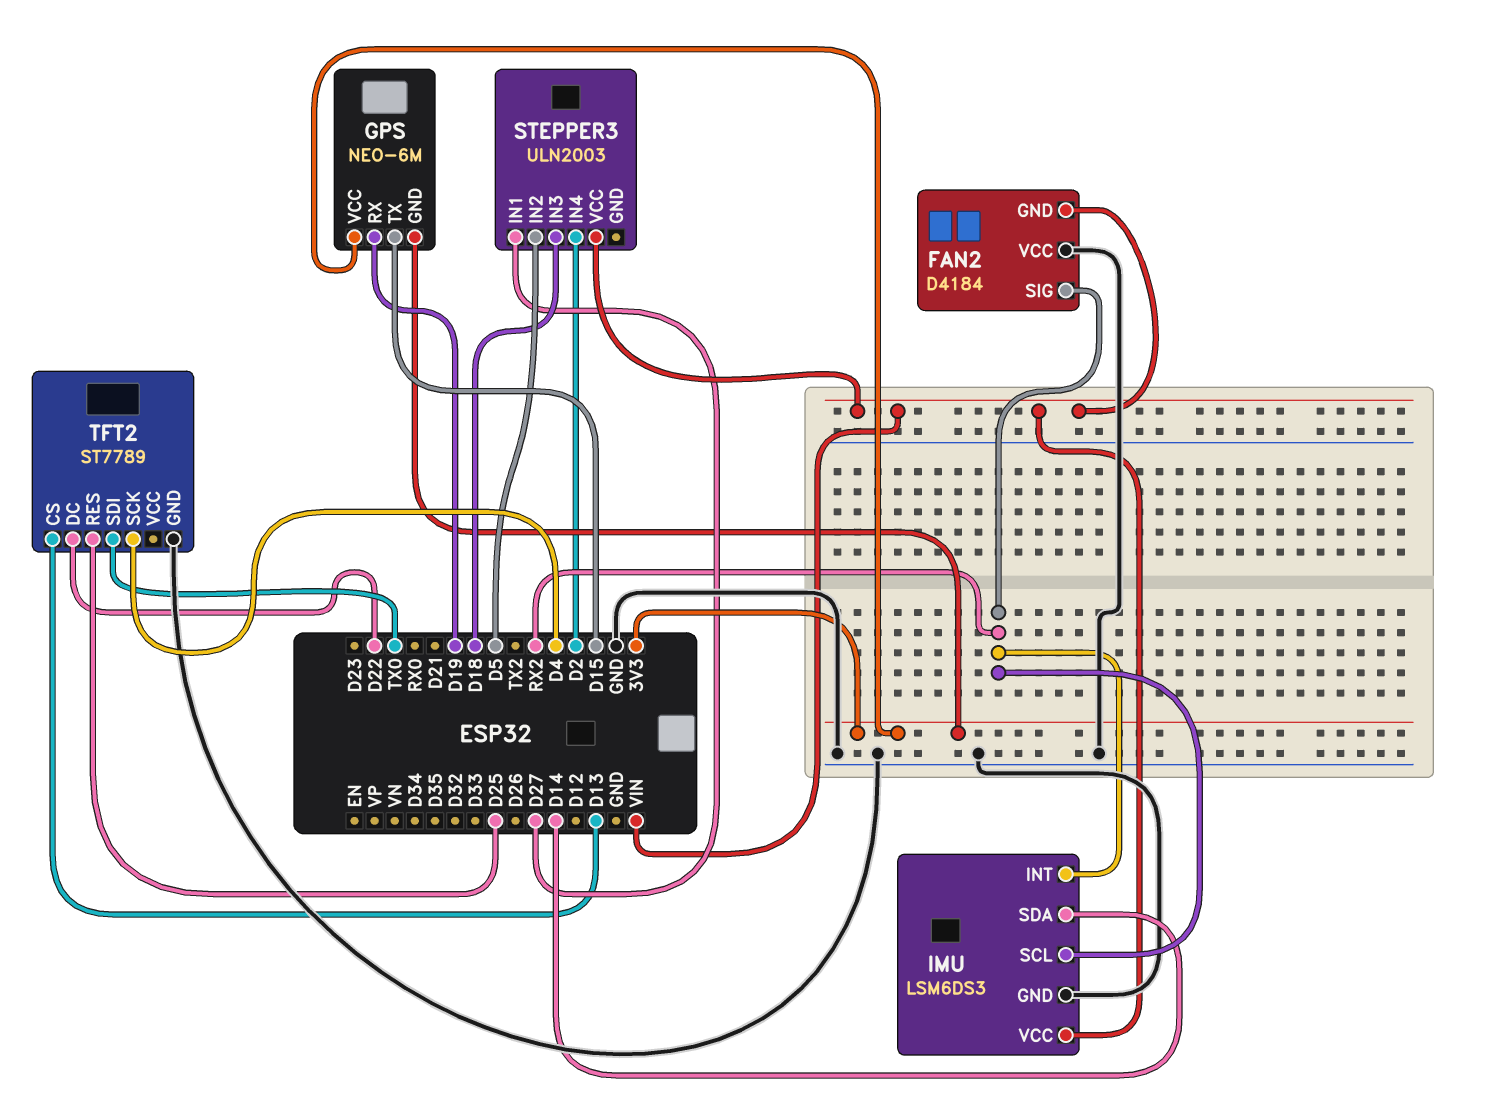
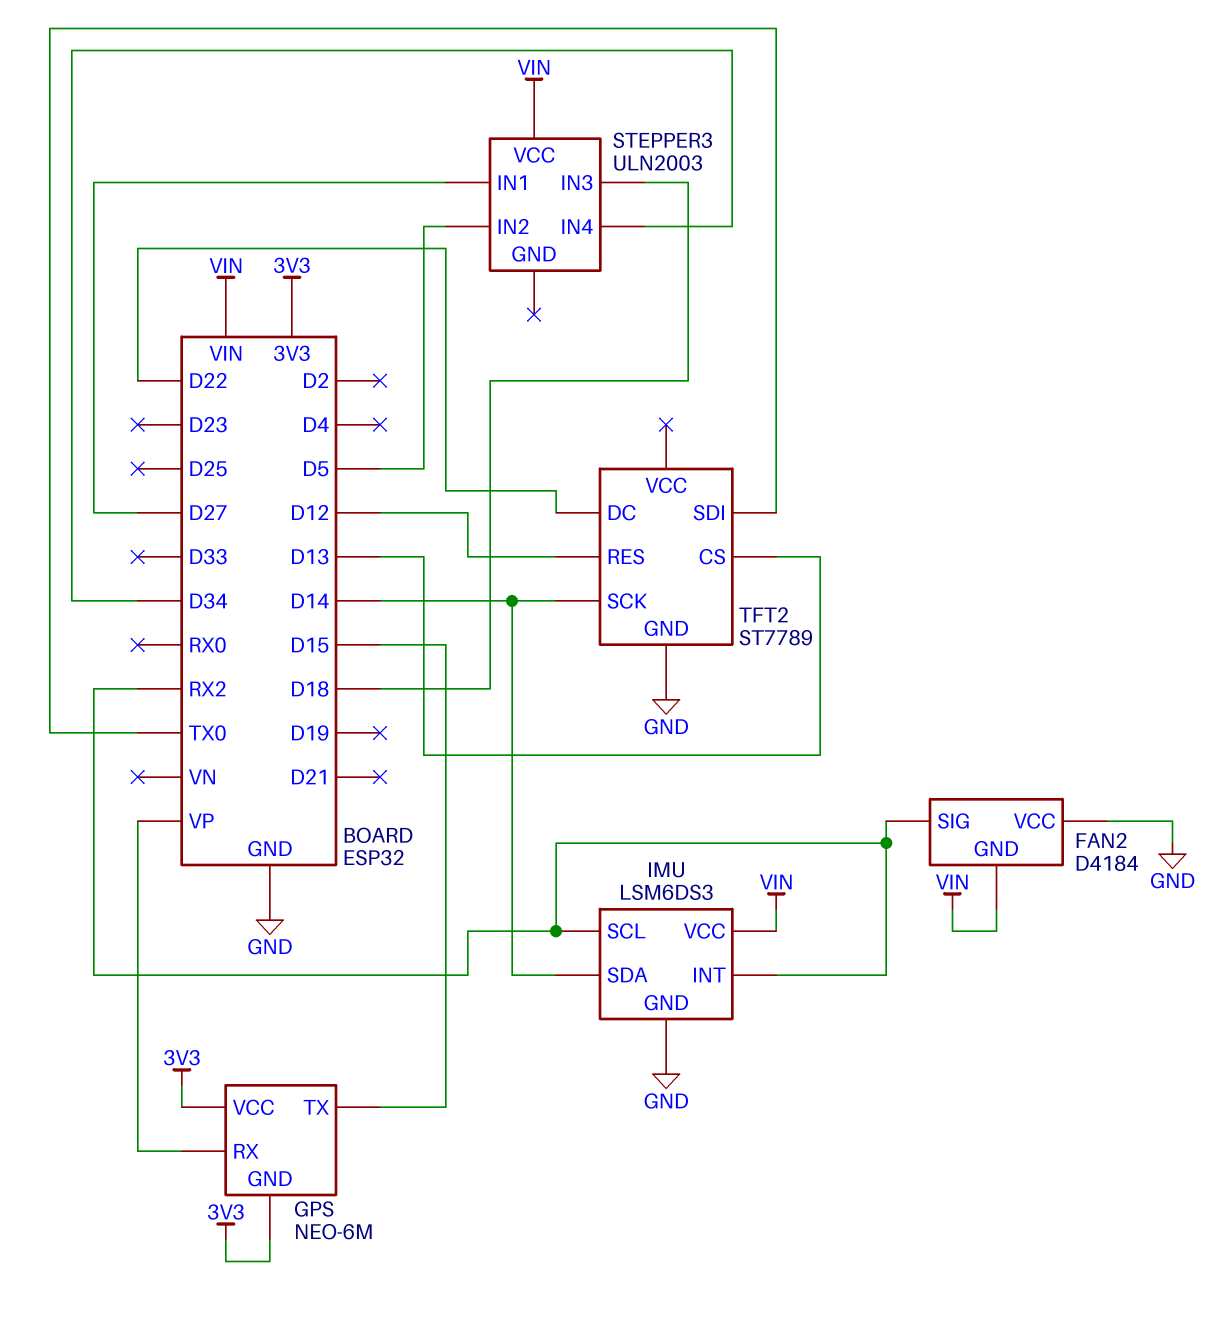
GPS pin RX: D19 -> VP
STEPPER3 pin IN4: D2 -> D34
TFT2 pin RES: D25 -> D12
TFT2 pin SCK: D4 -> D14

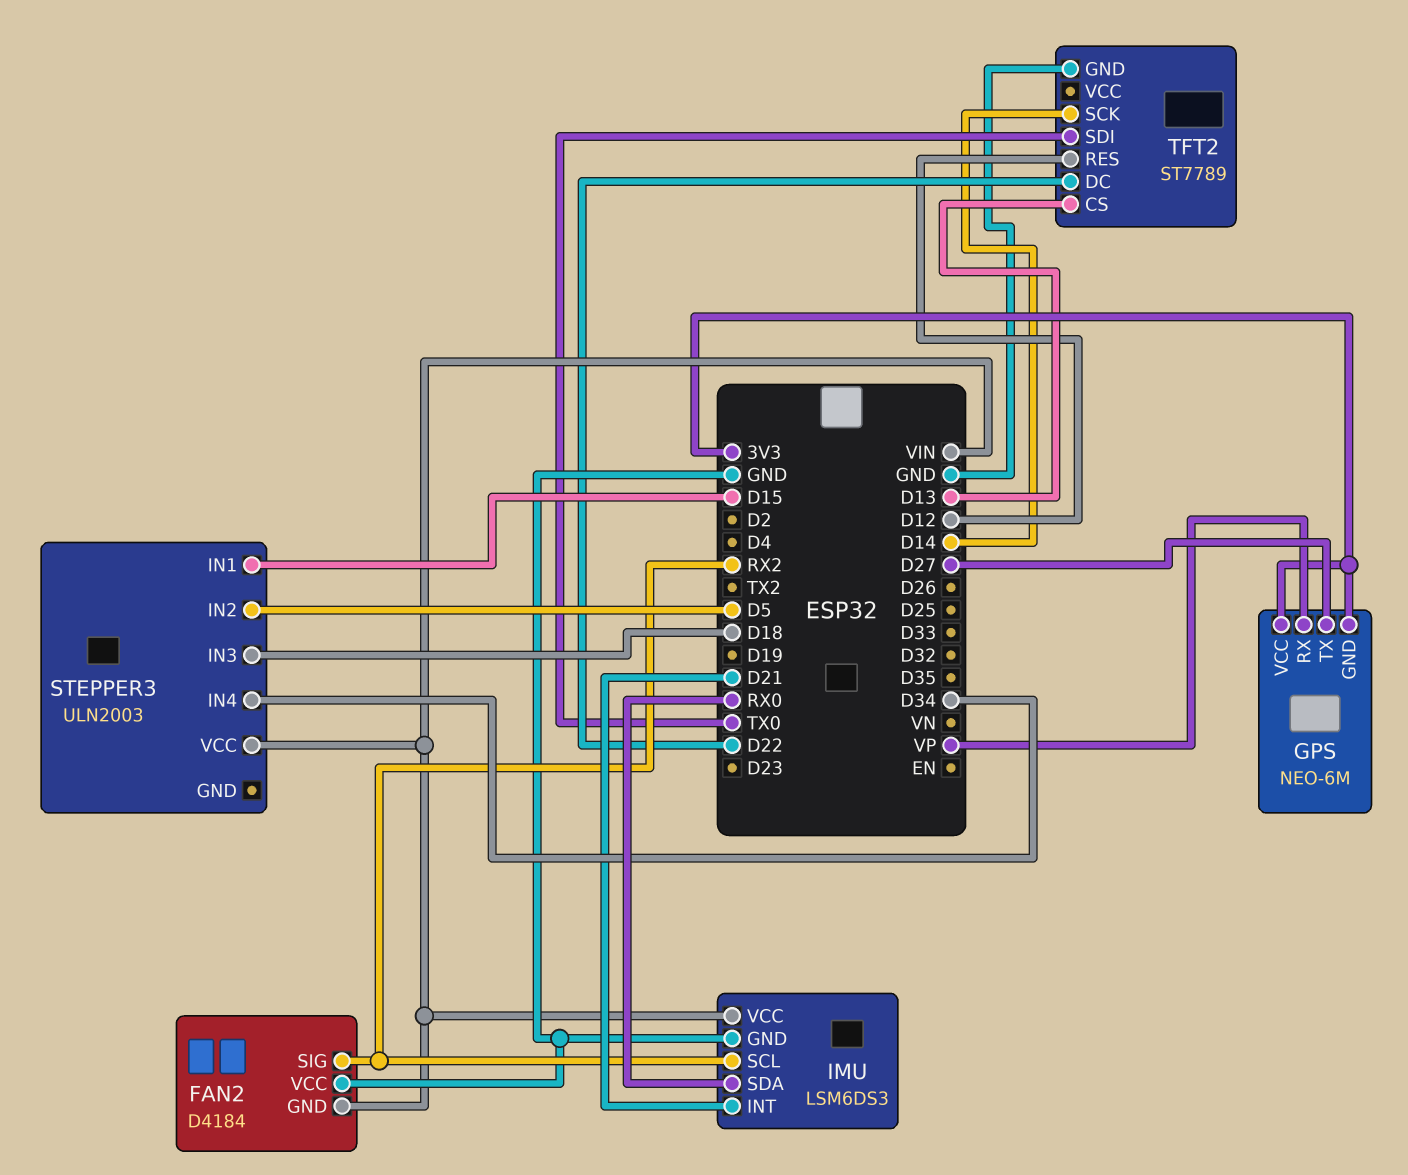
GPS pin TX: D15 -> D27
IMU pin INT: RX2 -> D21
IMU pin SDA: D14 -> RX0
STEPPER3 pin IN1: D27 -> D15

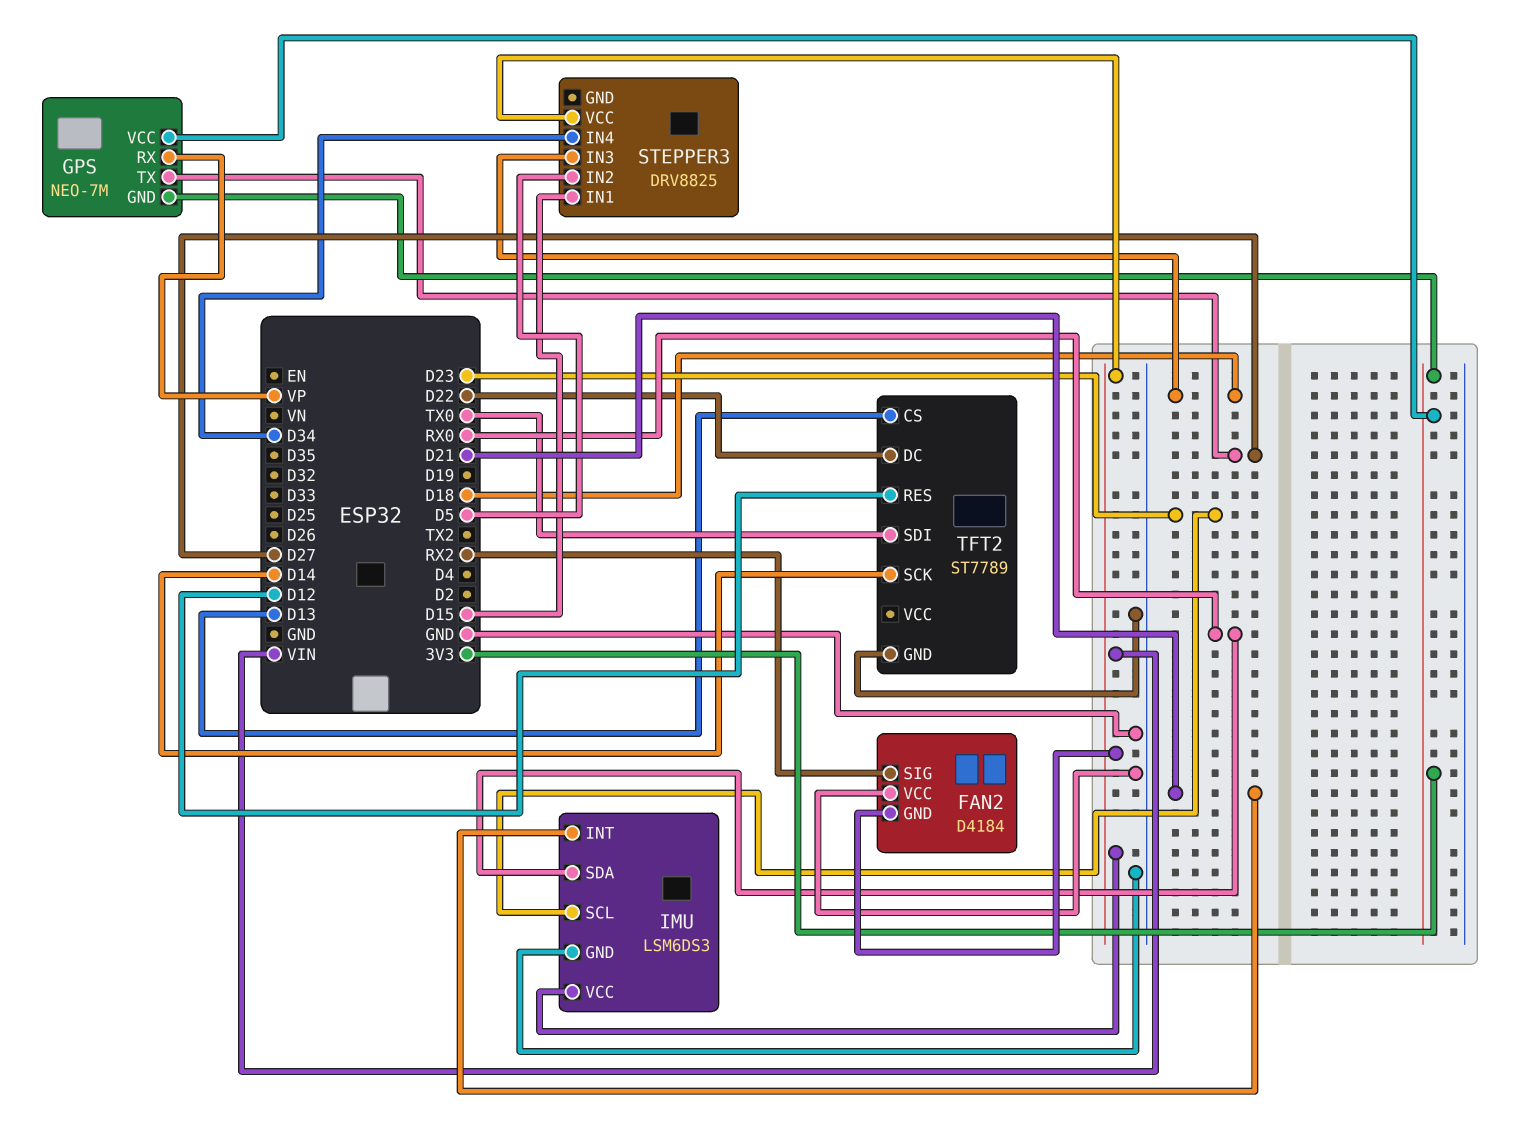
GPS: NEO-6M -> NEO-7M
IMU pin SCL: RX2 -> D23
STEPPER3: ULN2003 -> DRV8825

